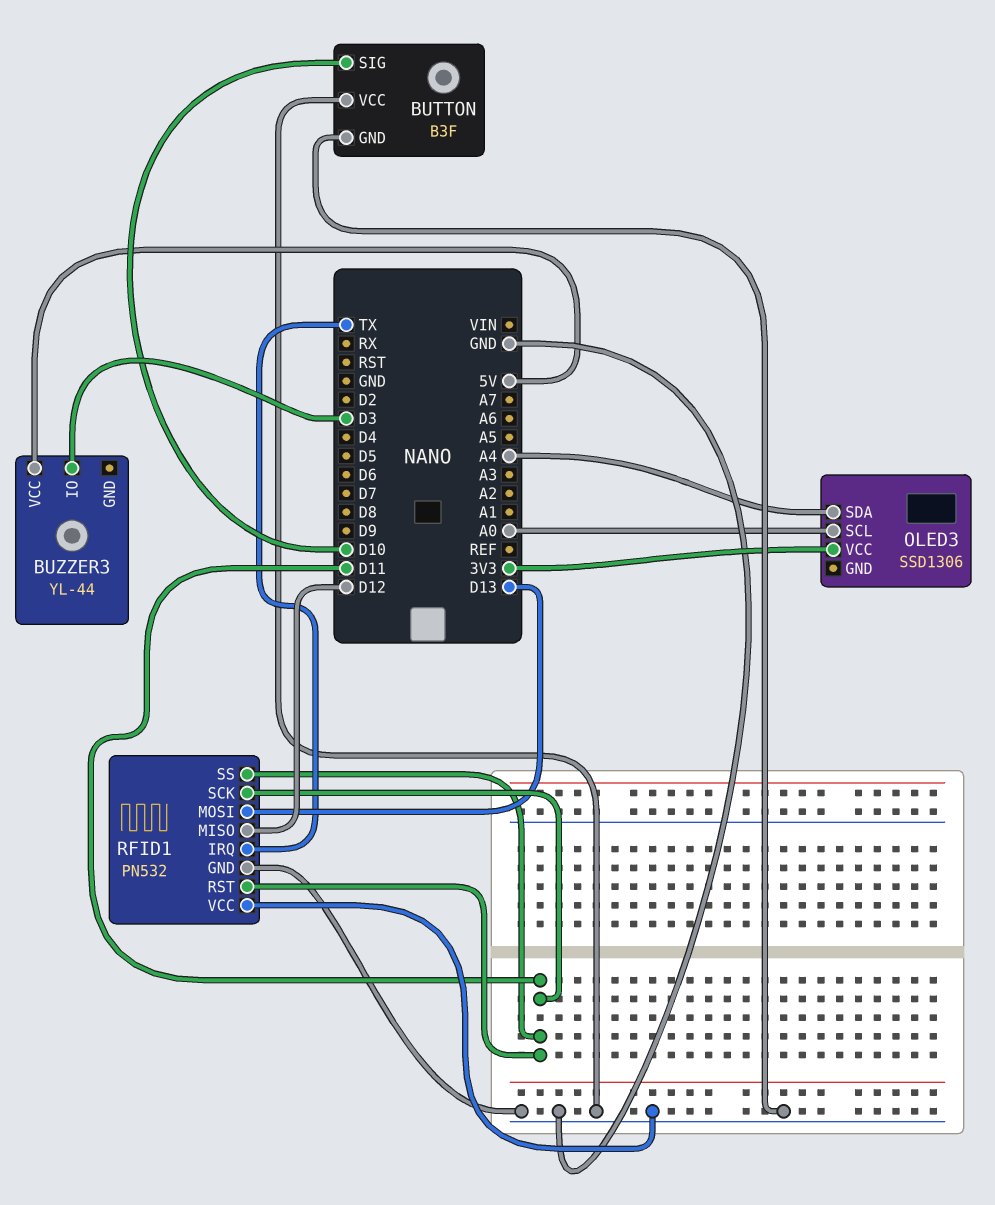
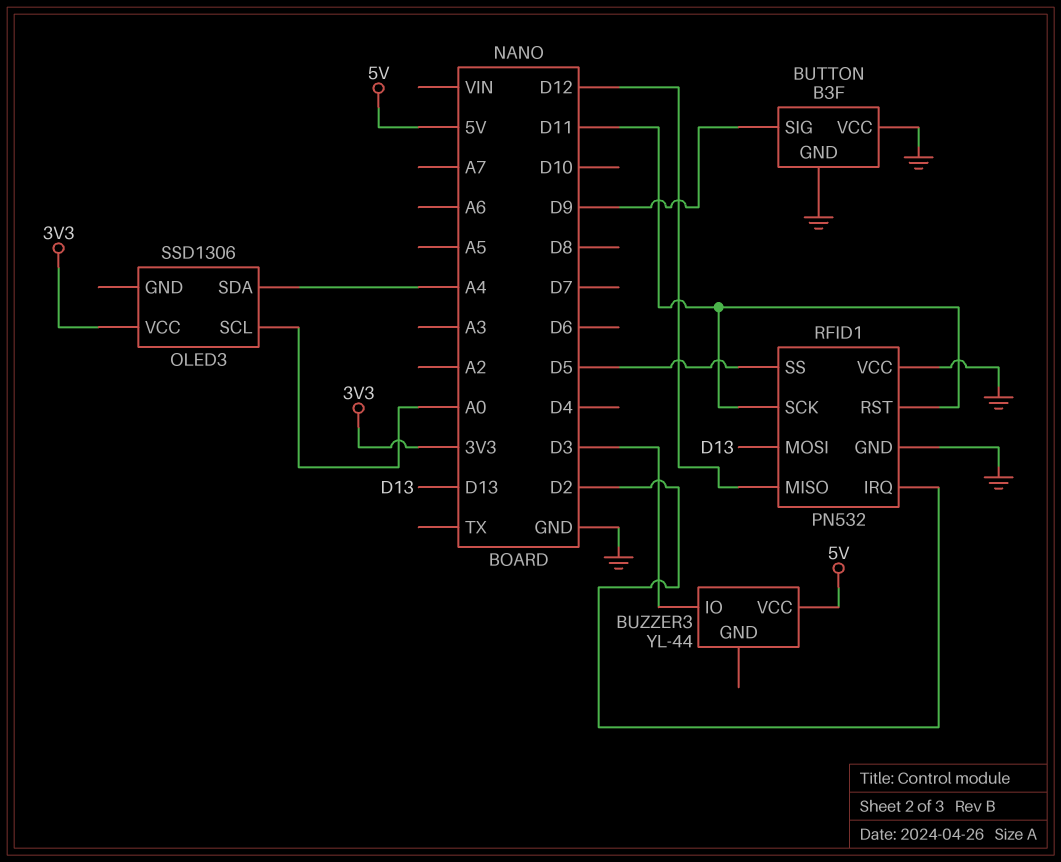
BUTTON pin SIG: D10 -> D9
RFID1 pin IRQ: TX -> D2
RFID1 pin SS: D11 -> D5

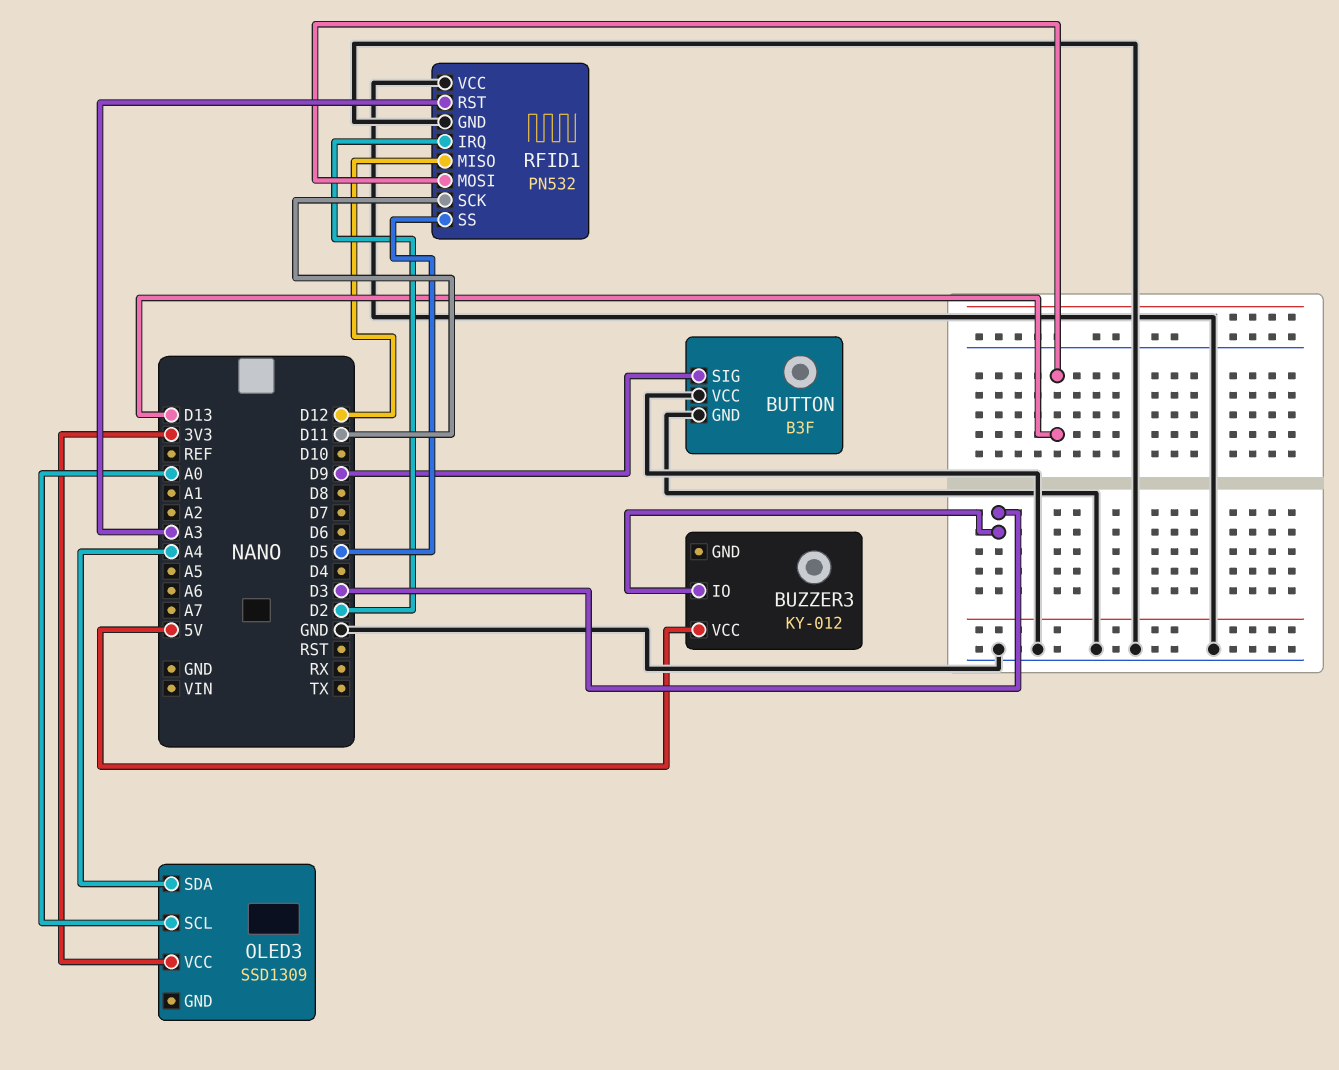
BUZZER3: YL-44 -> KY-012
OLED3: SSD1306 -> SSD1309
RFID1 pin RST: D11 -> A3

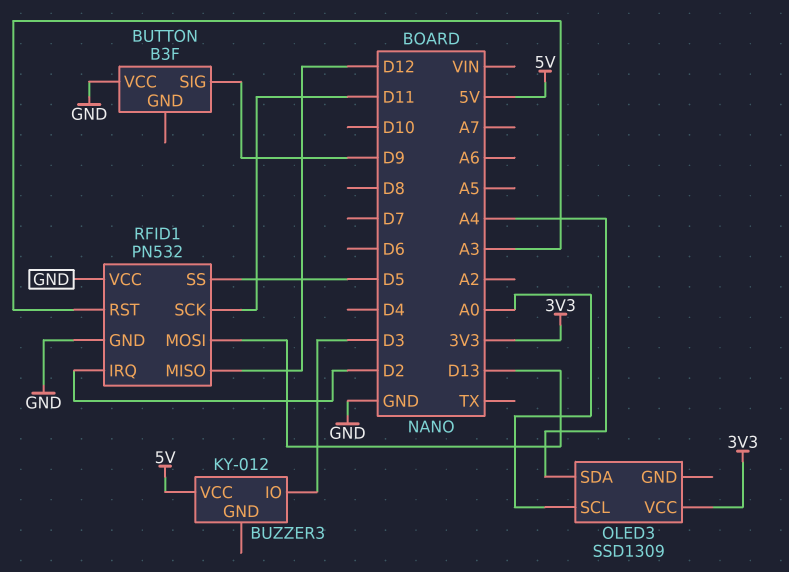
BUTTON pin GND: GND -> none

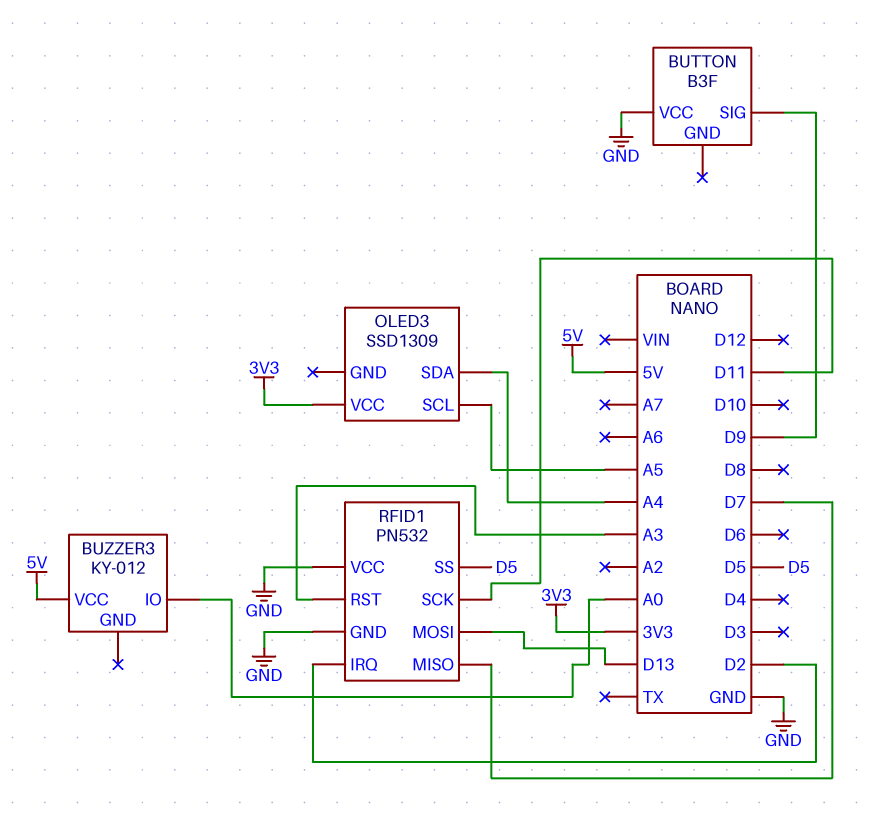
BUZZER3 pin IO: D3 -> A0
OLED3 pin SCL: A0 -> A5
RFID1 pin MISO: D12 -> D7

